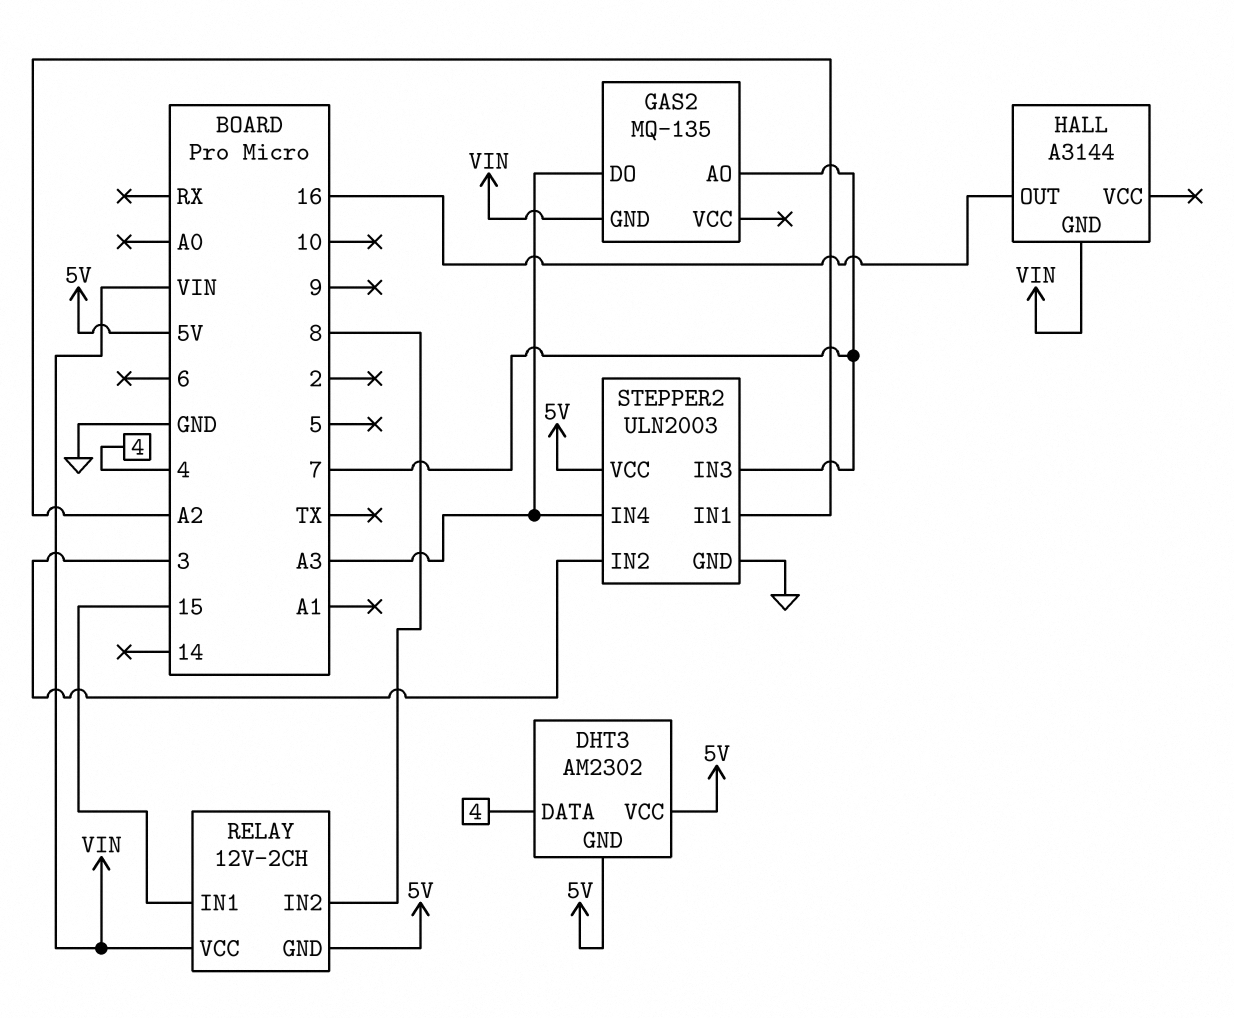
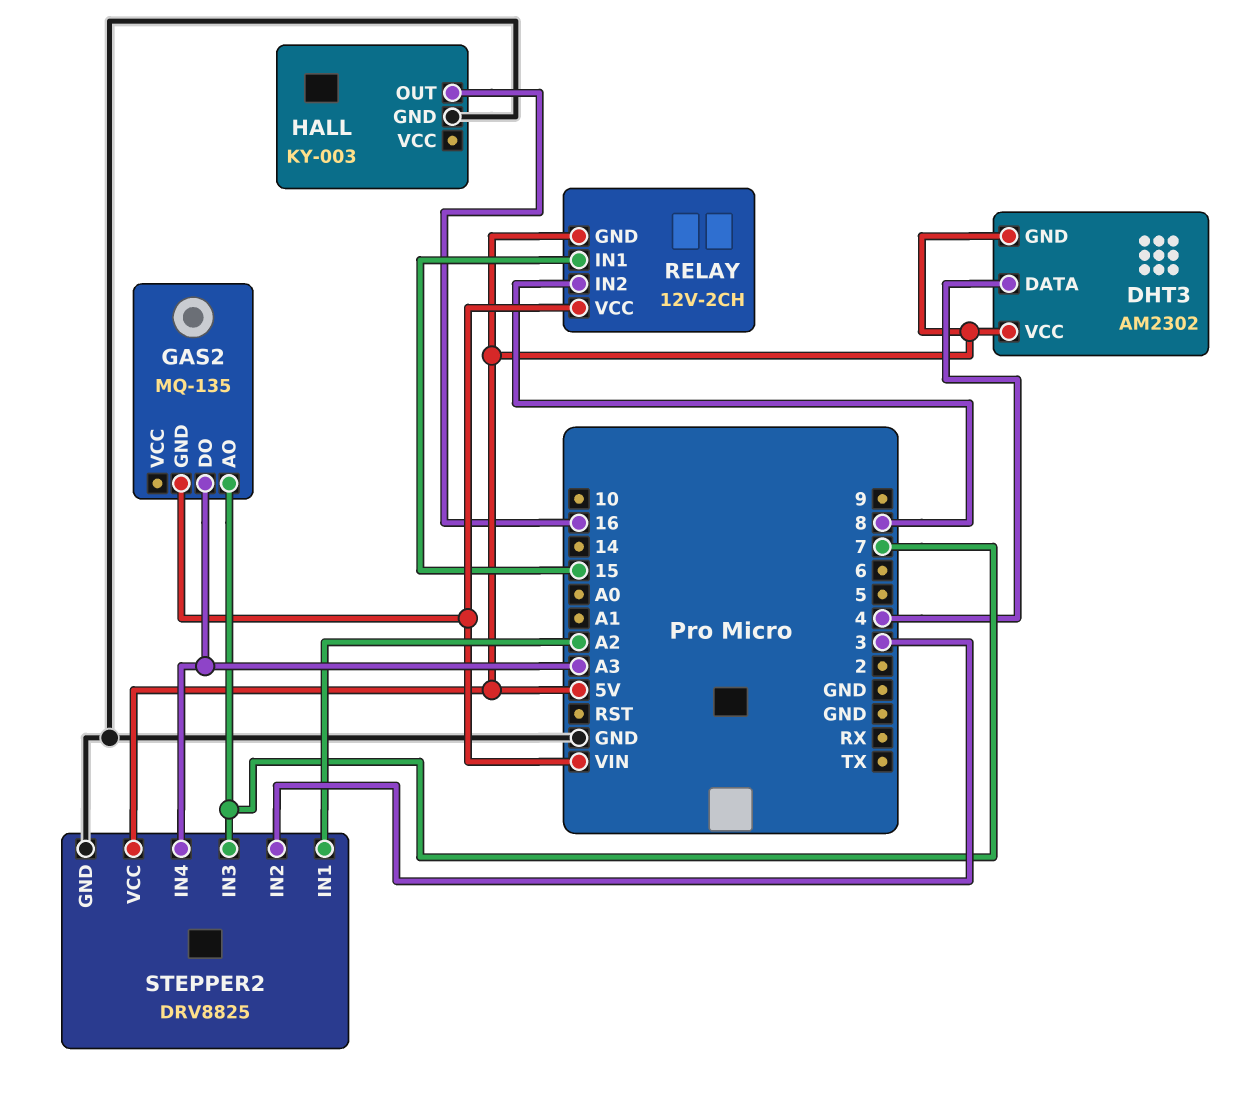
HALL: A3144 -> KY-003
HALL pin GND: VIN -> GND
STEPPER2: ULN2003 -> DRV8825

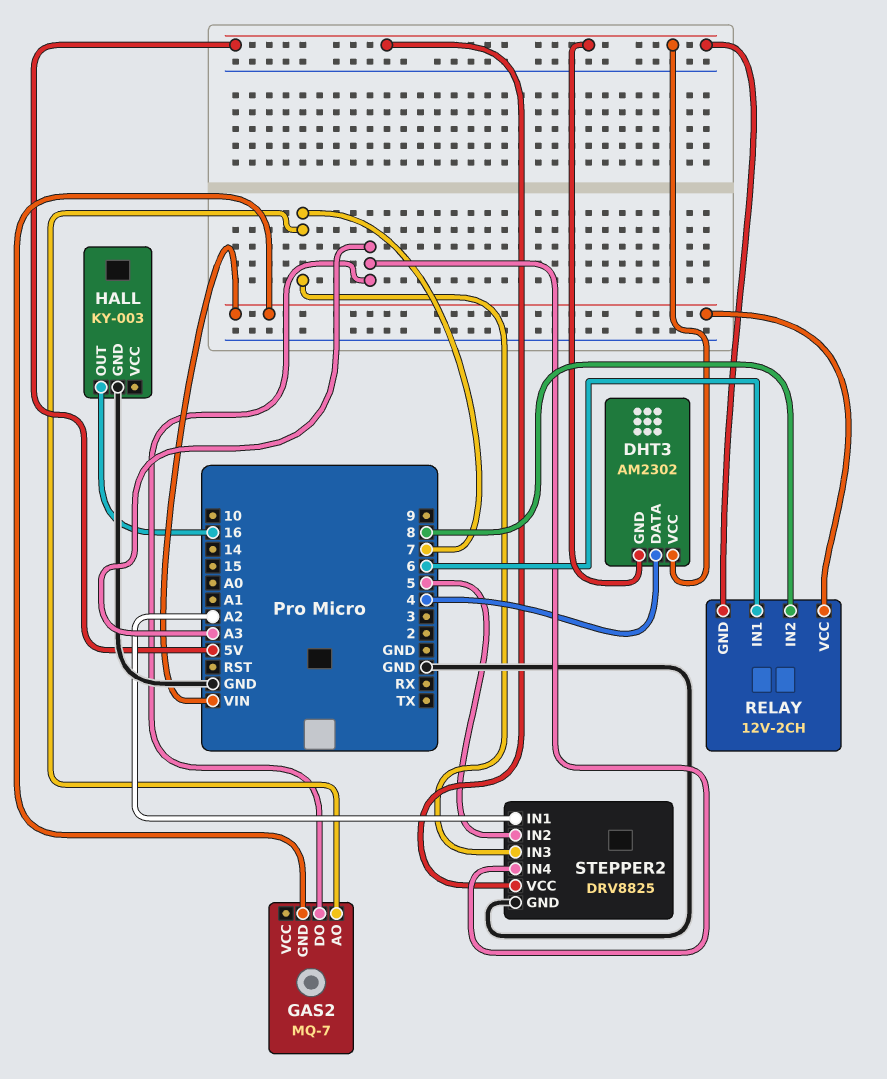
GAS2: MQ-135 -> MQ-7
RELAY pin IN1: 15 -> 6
STEPPER2 pin IN2: 3 -> 5

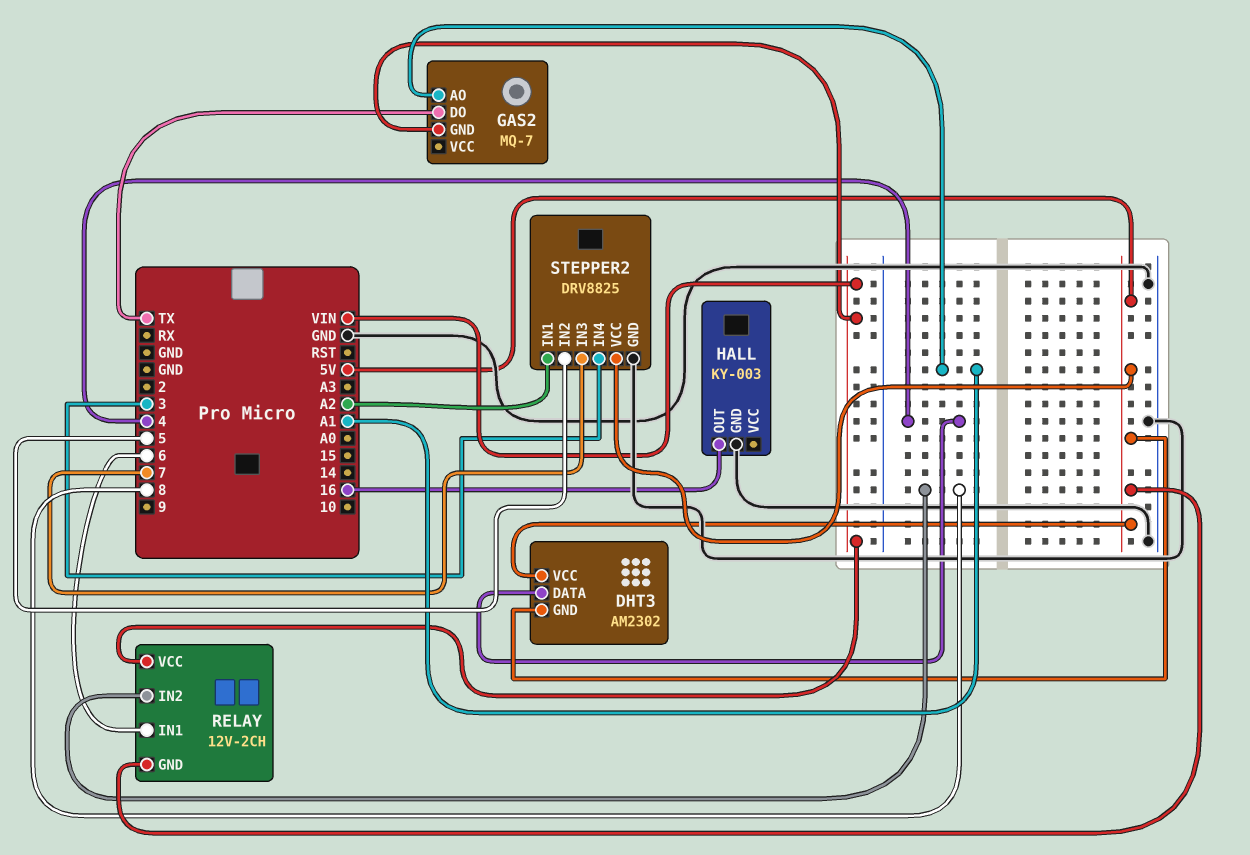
GAS2 pin AO: 7 -> A1
GAS2 pin DO: A3 -> TX
STEPPER2 pin IN4: A3 -> 3

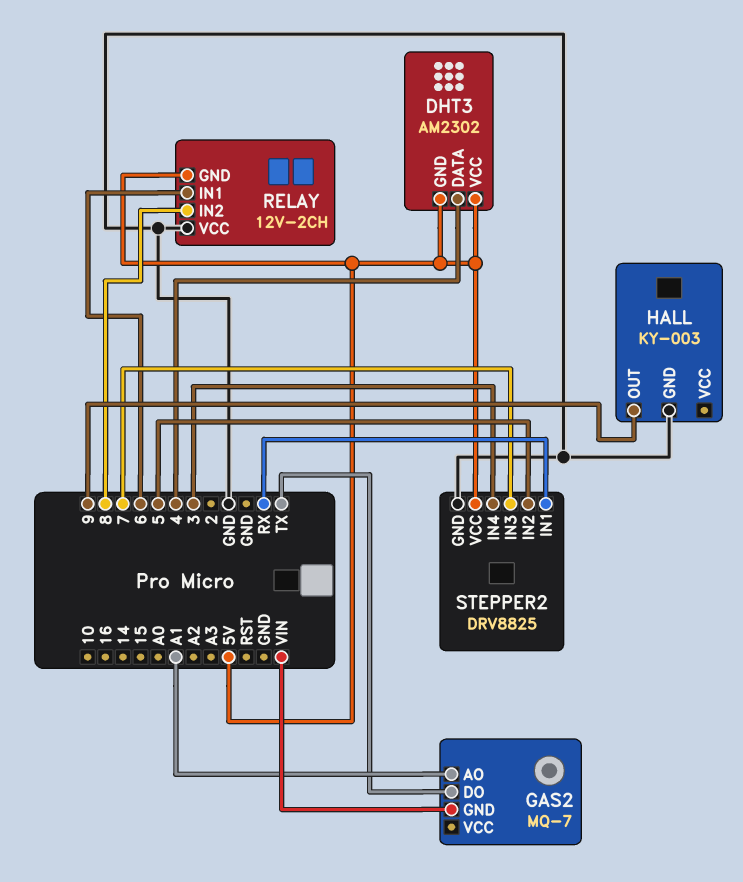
HALL pin OUT: 16 -> 9
RELAY pin VCC: VIN -> GND
STEPPER2 pin IN1: A2 -> RX

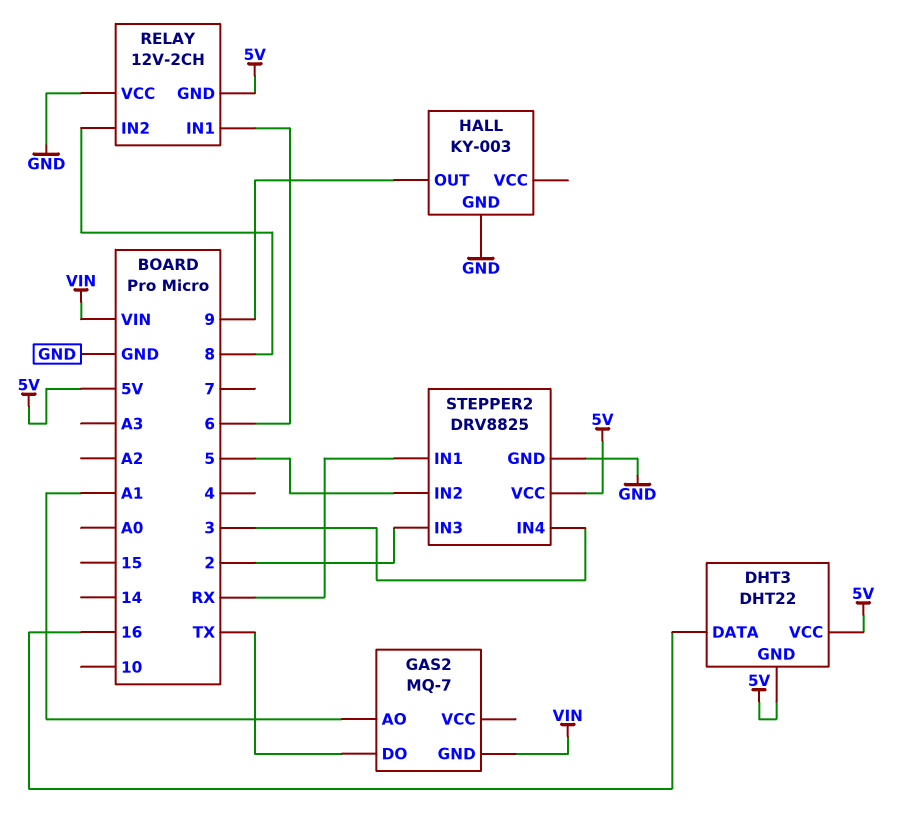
DHT3: AM2302 -> DHT22
DHT3 pin DATA: 4 -> 16
STEPPER2 pin IN3: 7 -> 2

